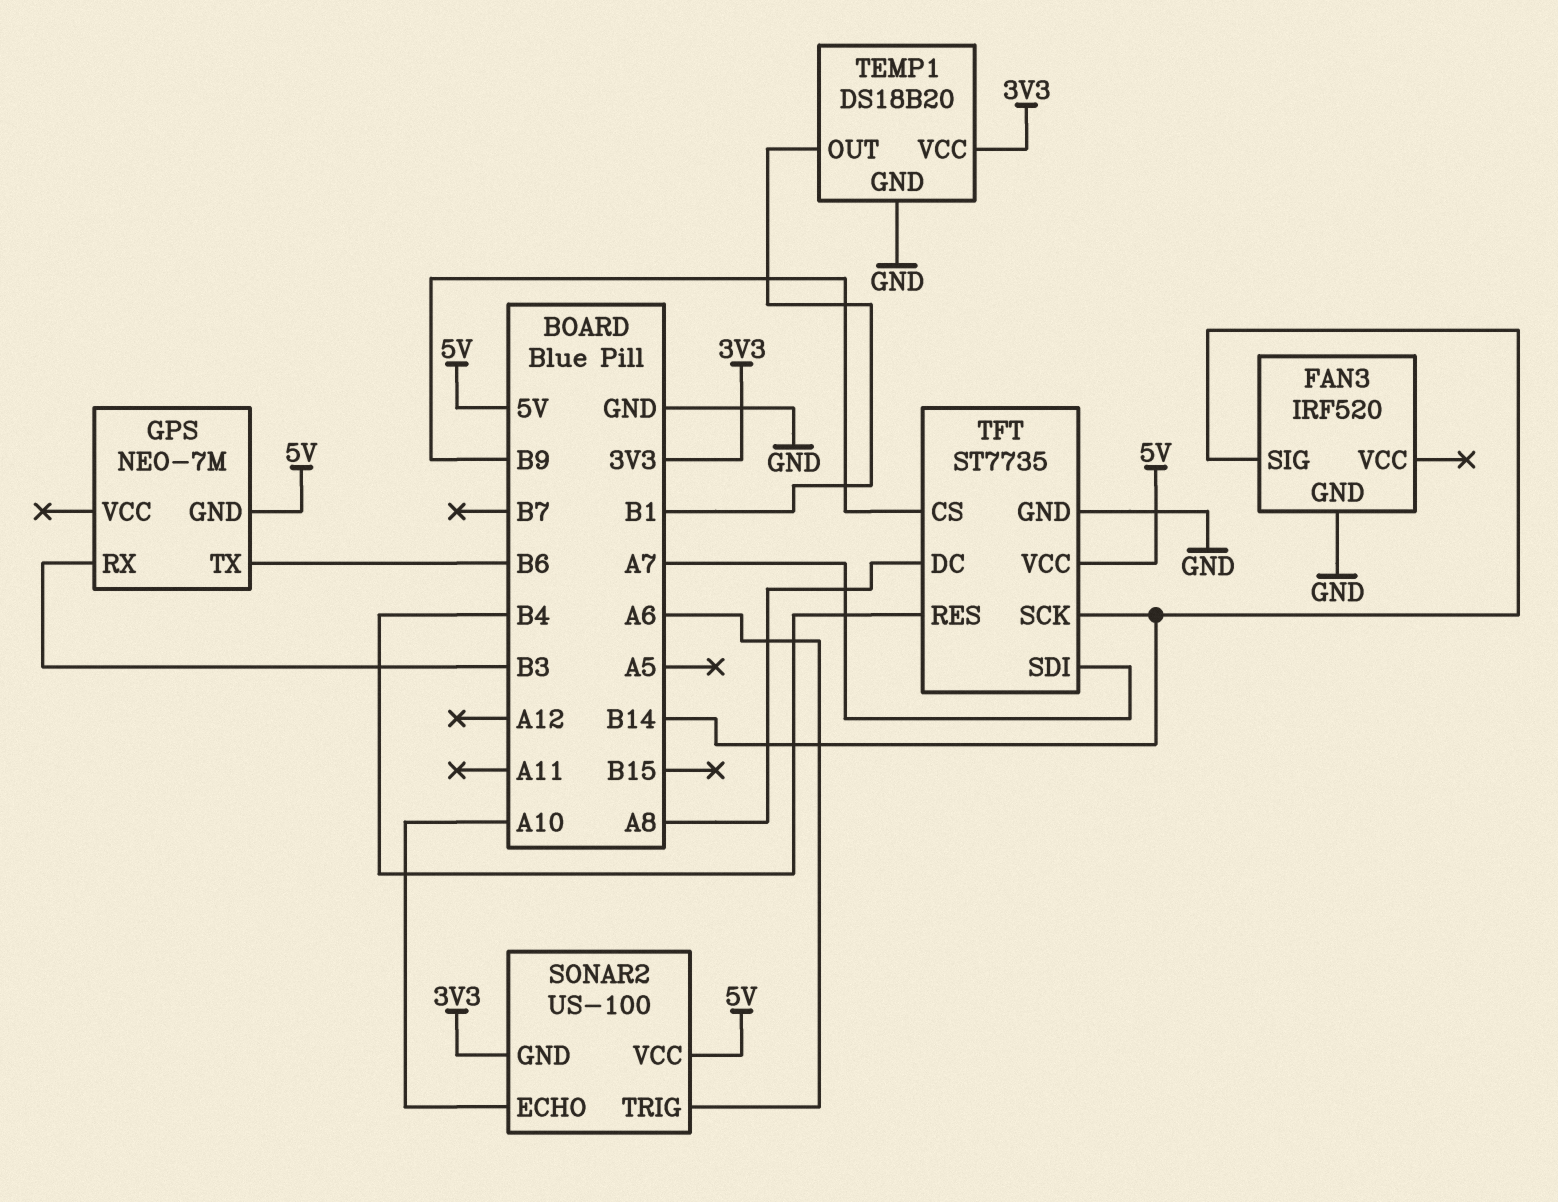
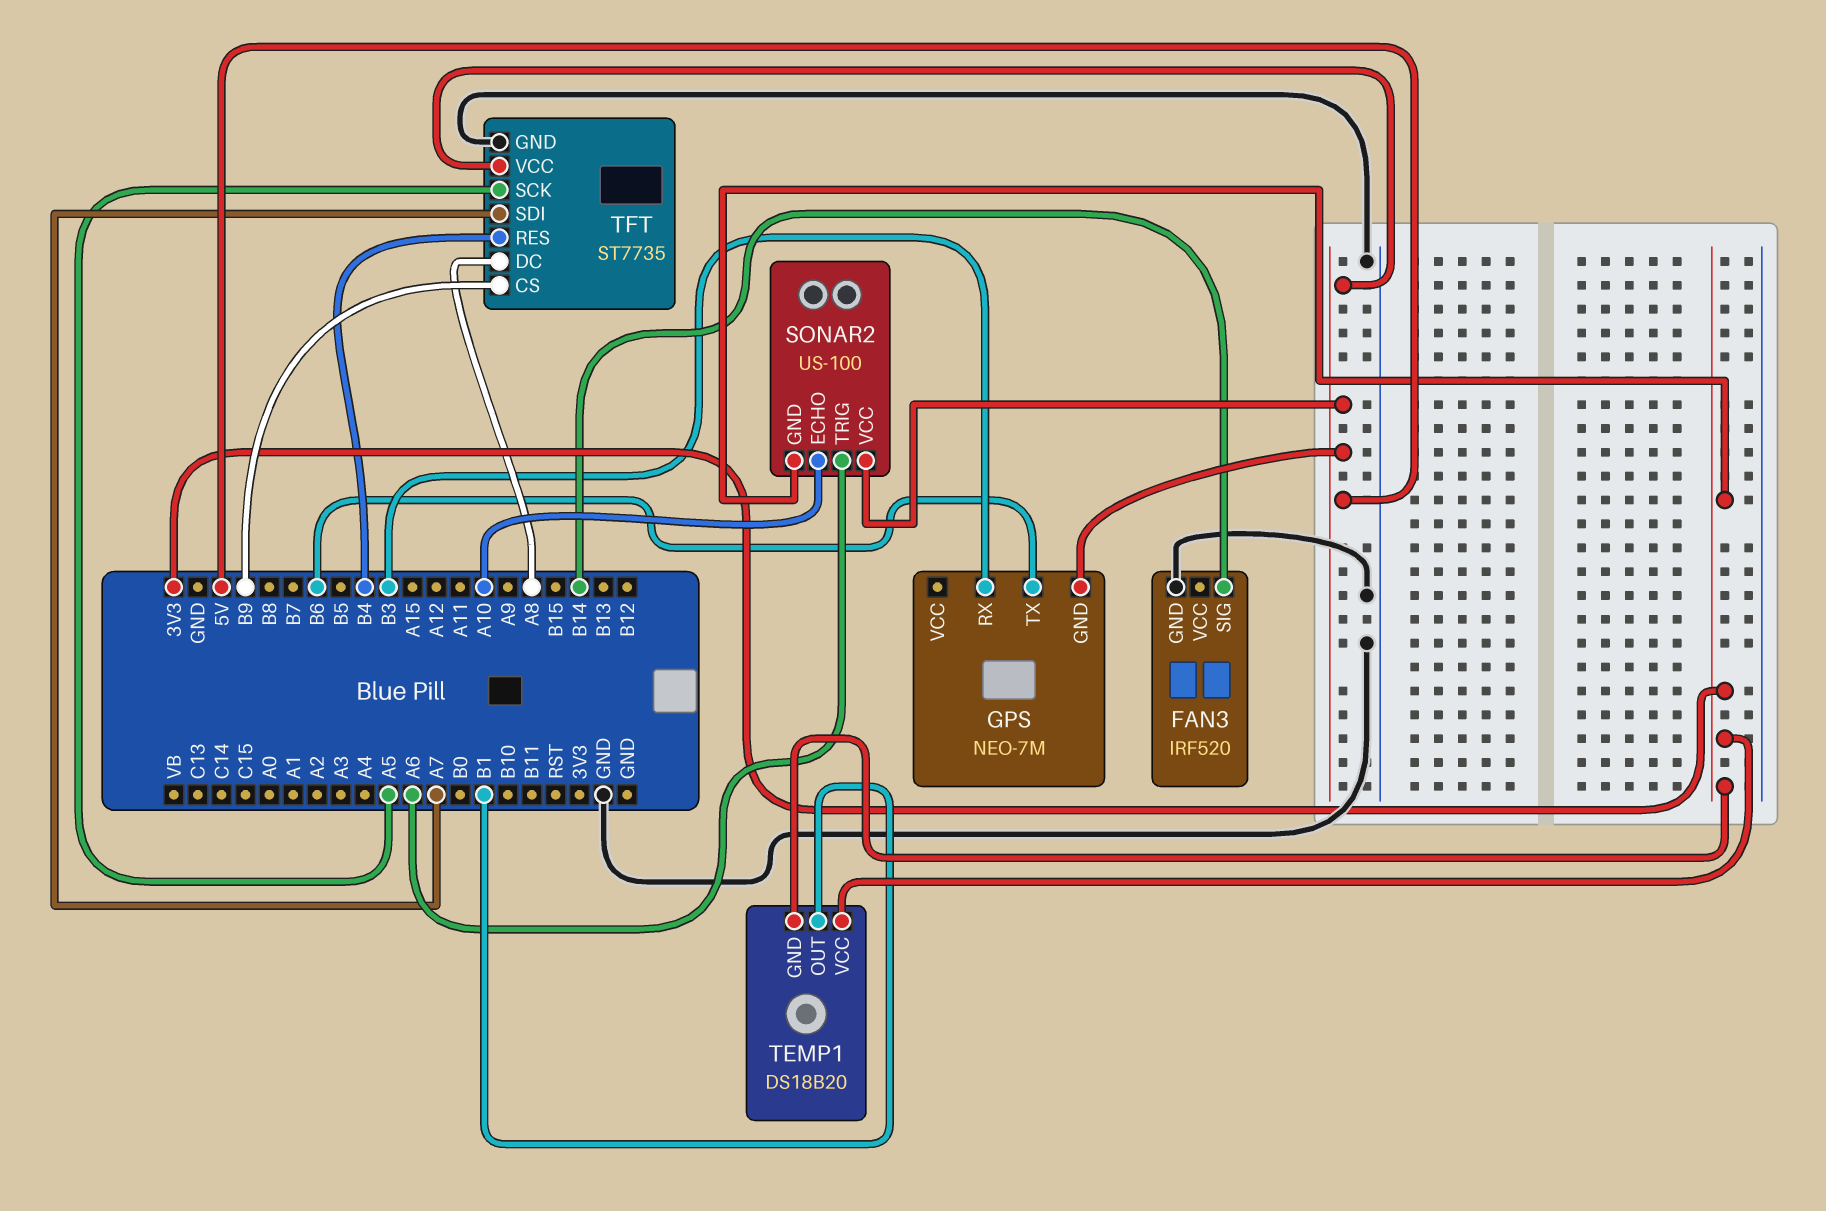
TEMP1 pin GND: GND -> 3V3
TFT pin SCK: B14 -> A5

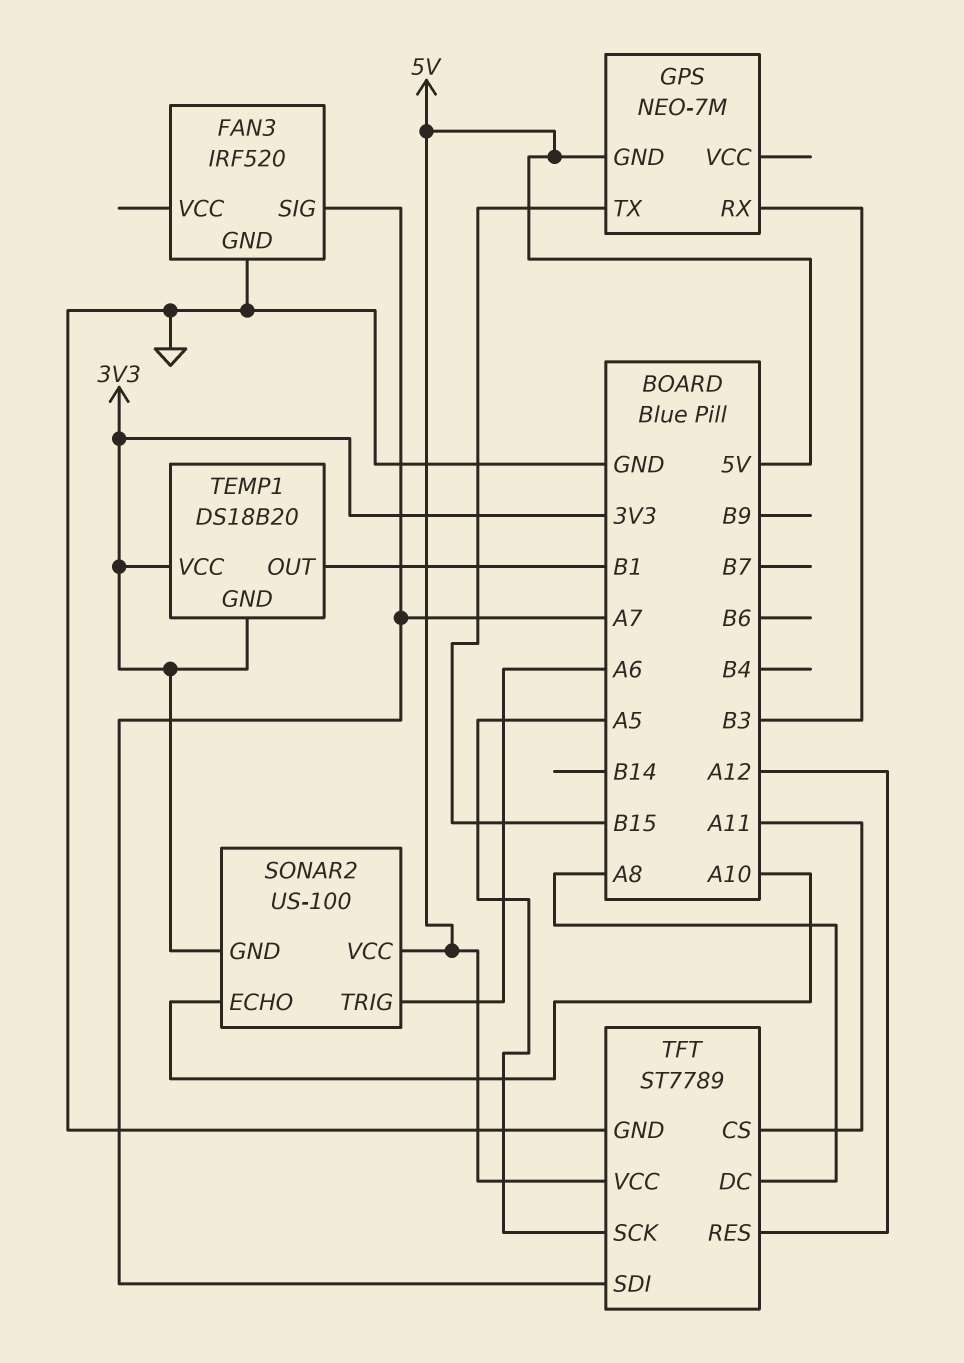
FAN3 pin SIG: B14 -> A7
GPS pin TX: B6 -> B15
TFT: ST7735 -> ST7789
TFT pin CS: B9 -> A11
TFT pin RES: B4 -> A12

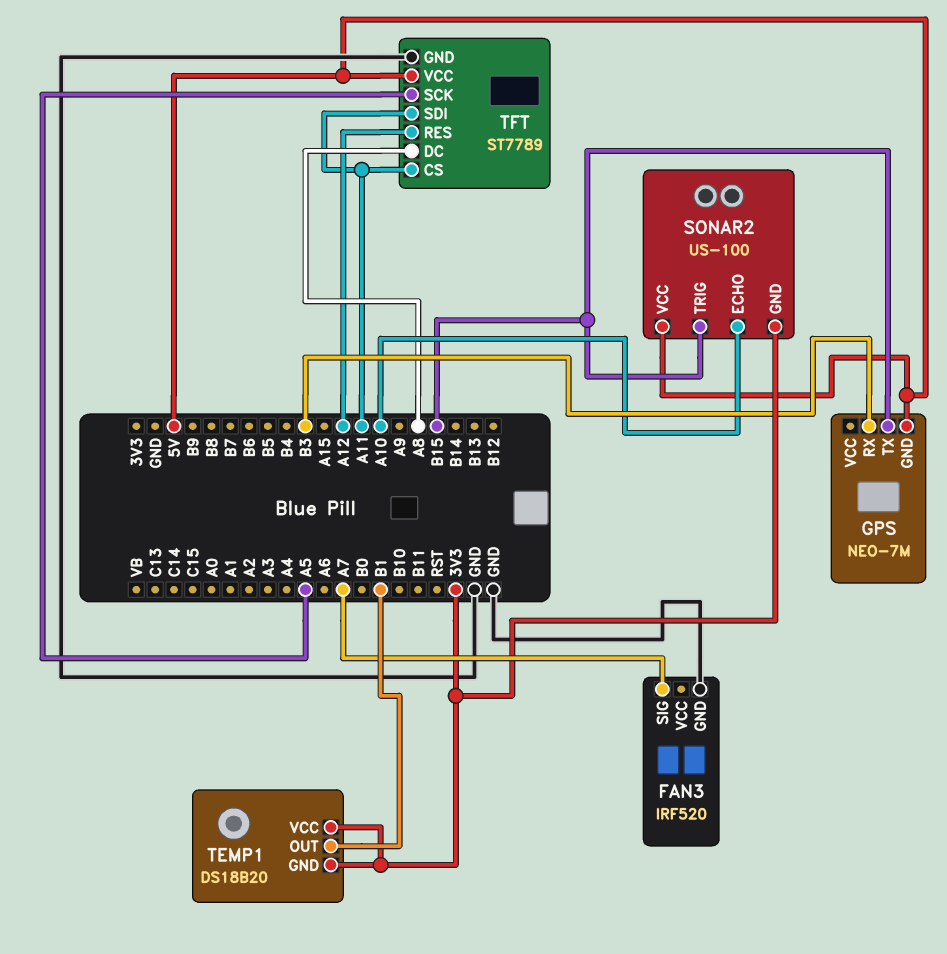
SONAR2 pin TRIG: A6 -> B15
TFT pin SDI: A7 -> A11

